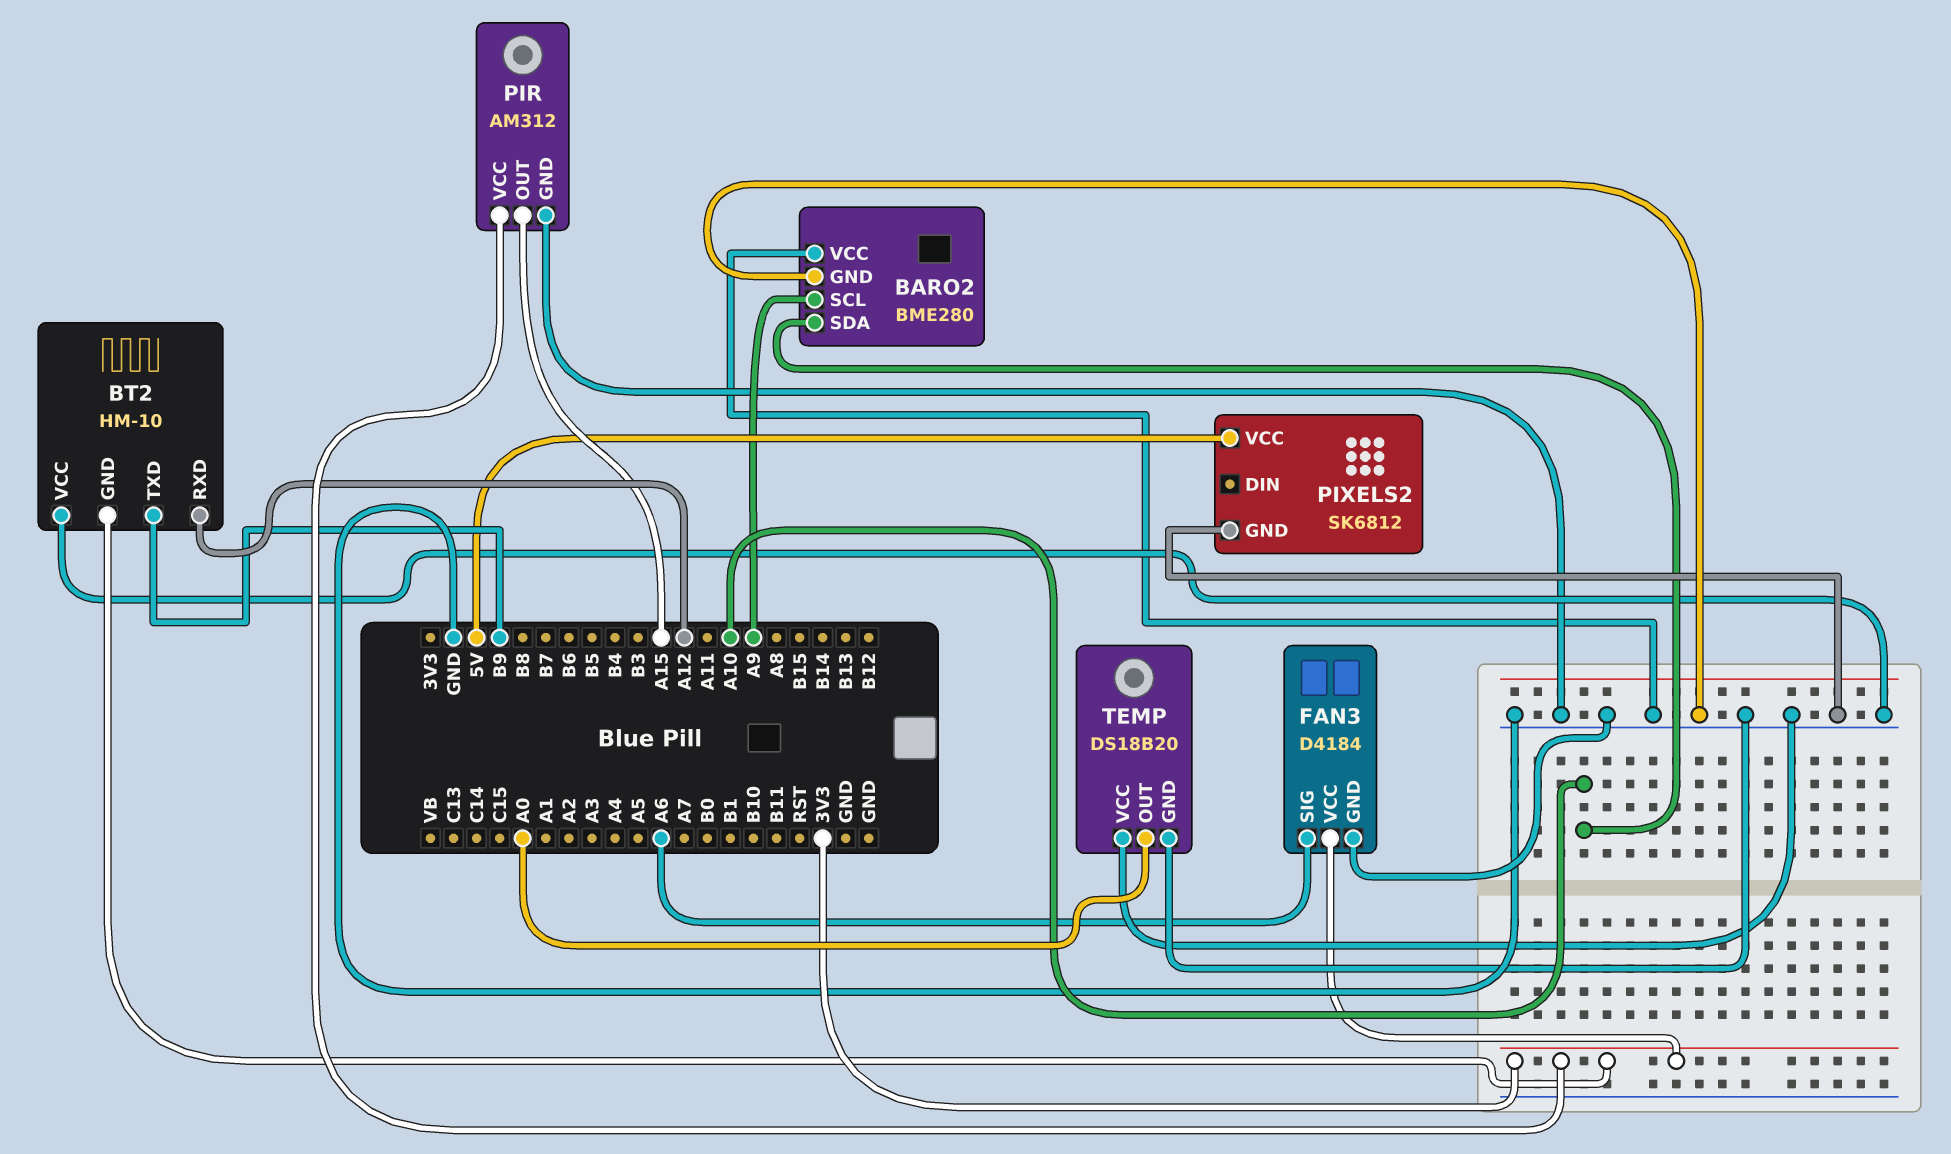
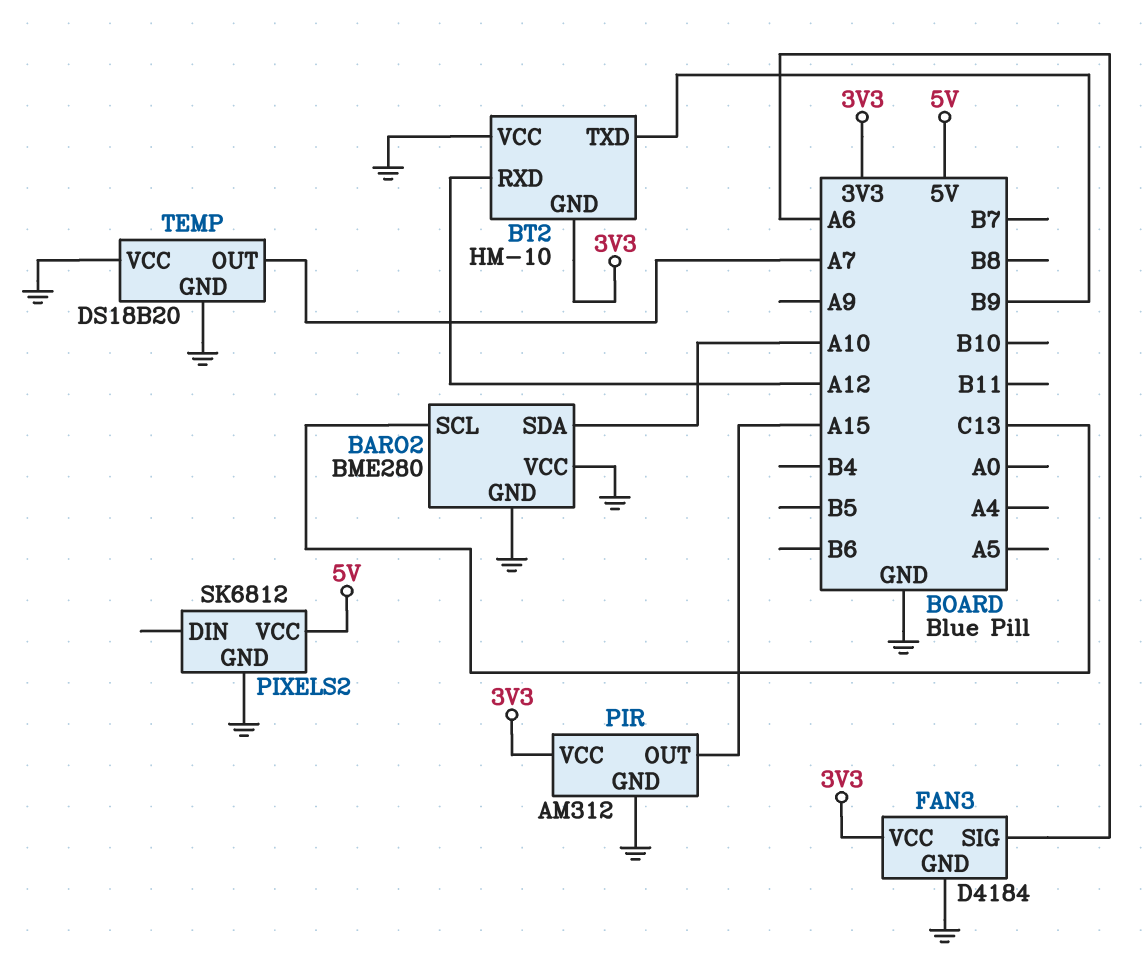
BARO2 pin SCL: A9 -> C13
TEMP pin OUT: A0 -> A7

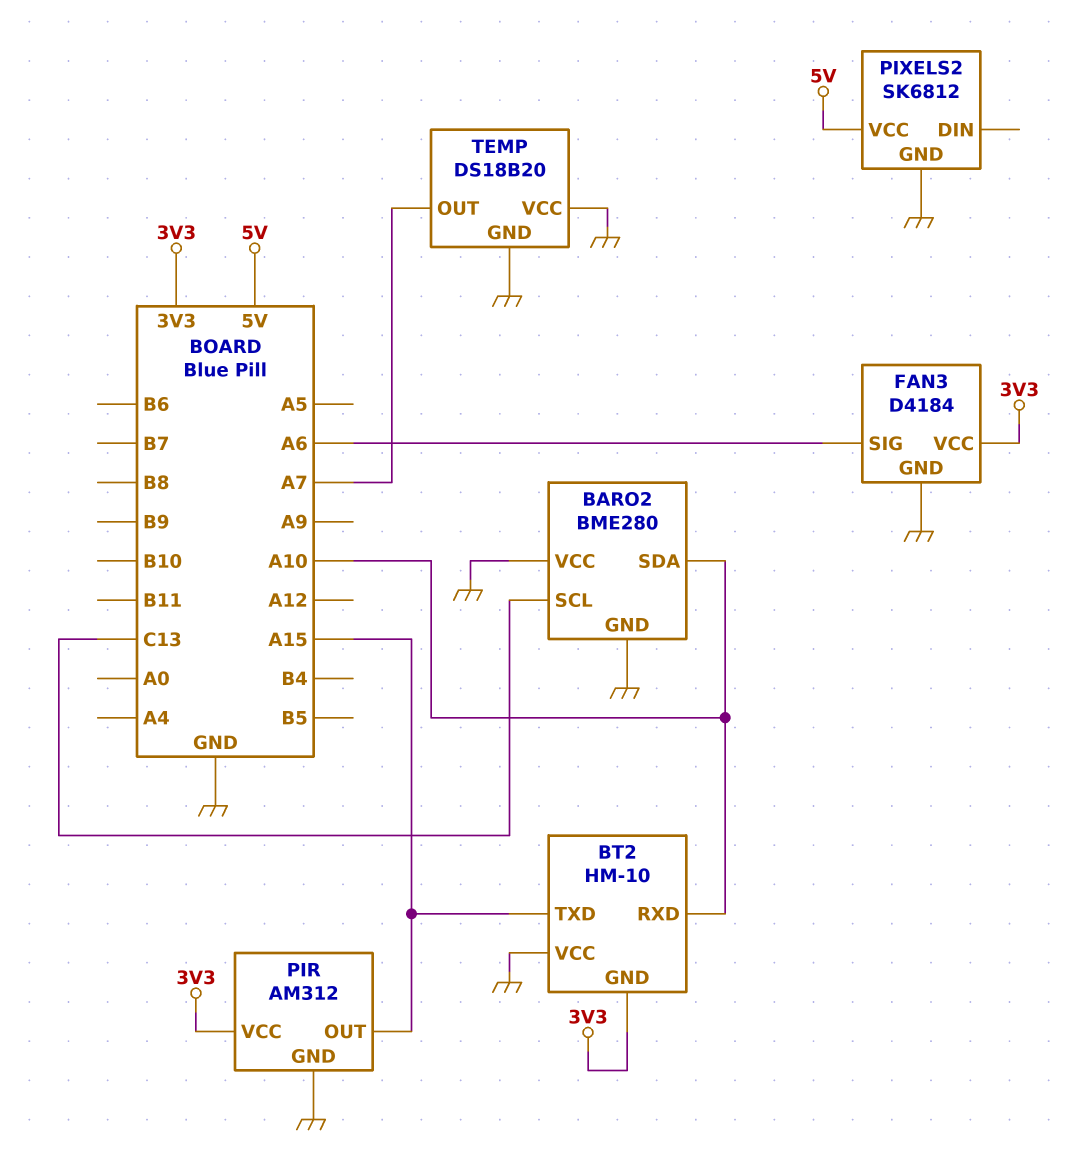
BT2 pin RXD: A12 -> A10
BT2 pin TXD: B9 -> A15

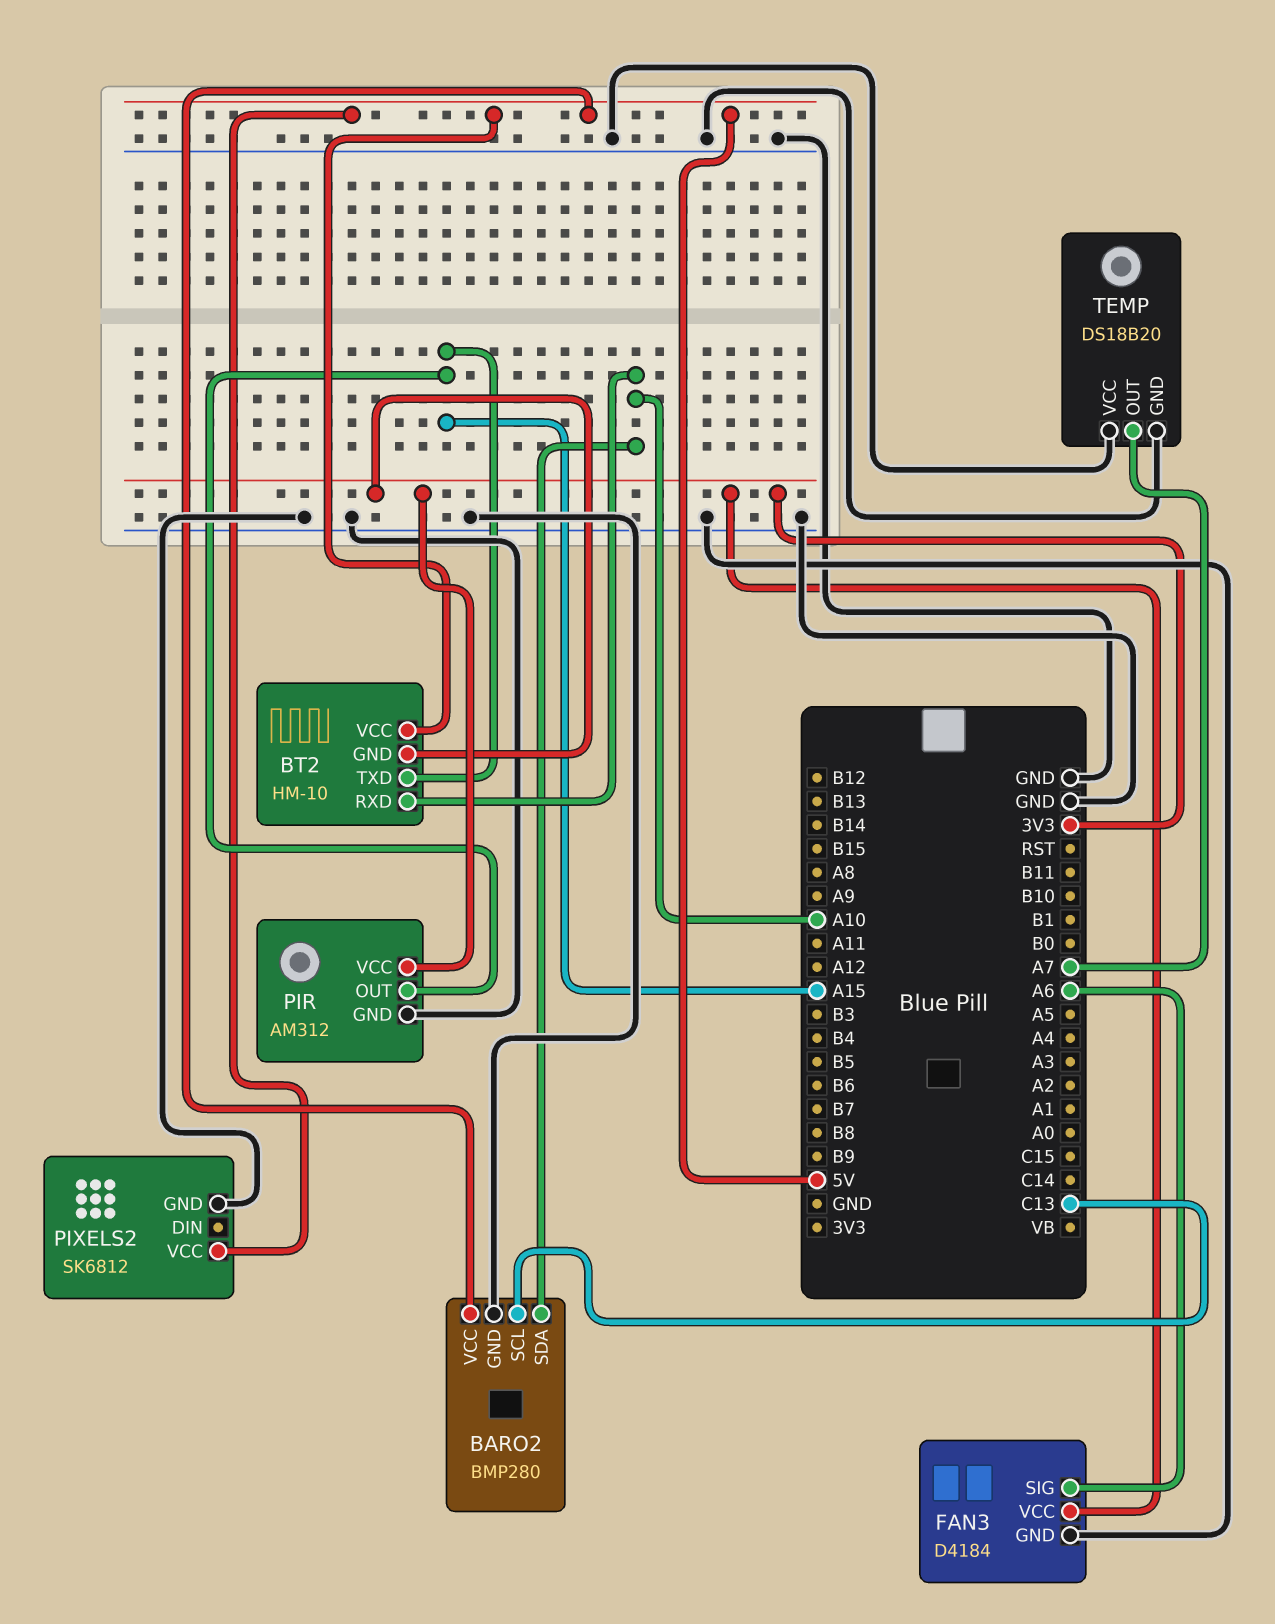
BARO2: BME280 -> BMP280
BARO2 pin VCC: GND -> 5V
BT2 pin VCC: GND -> 5V

